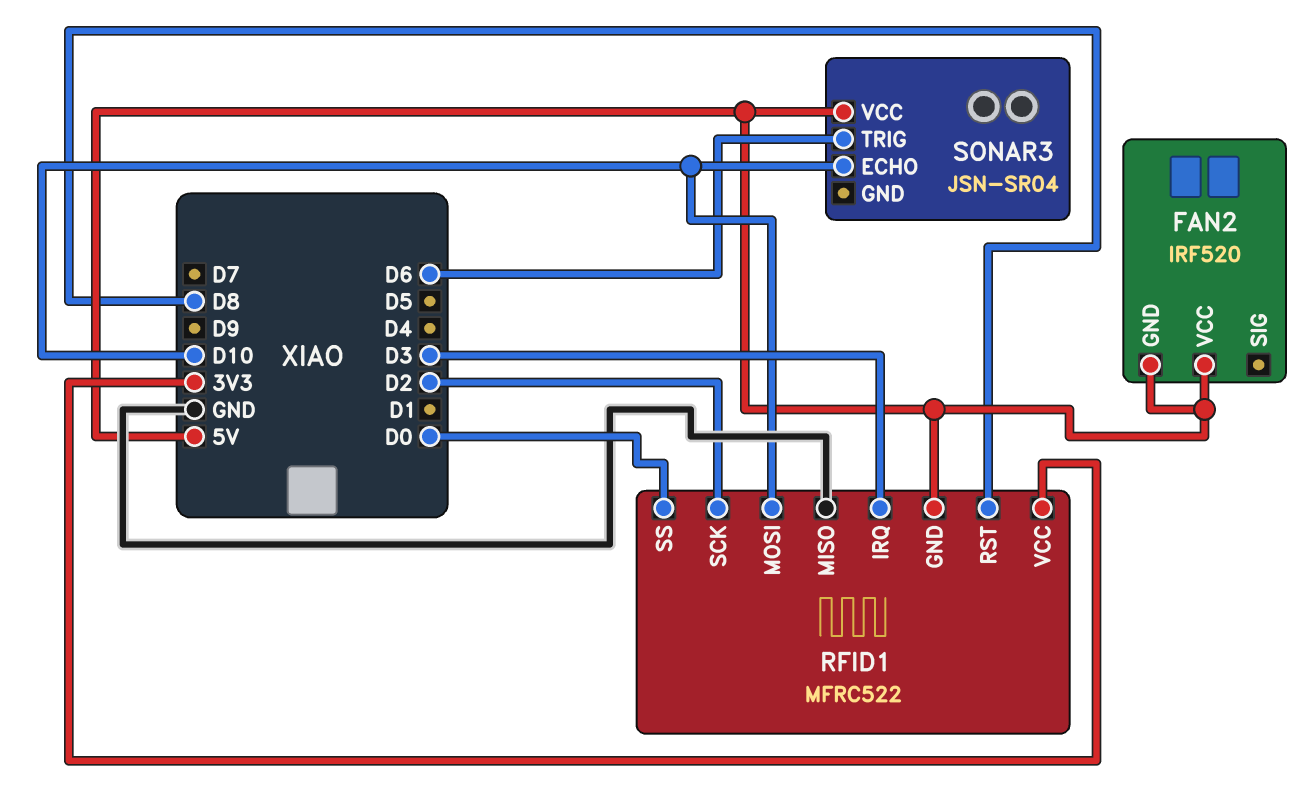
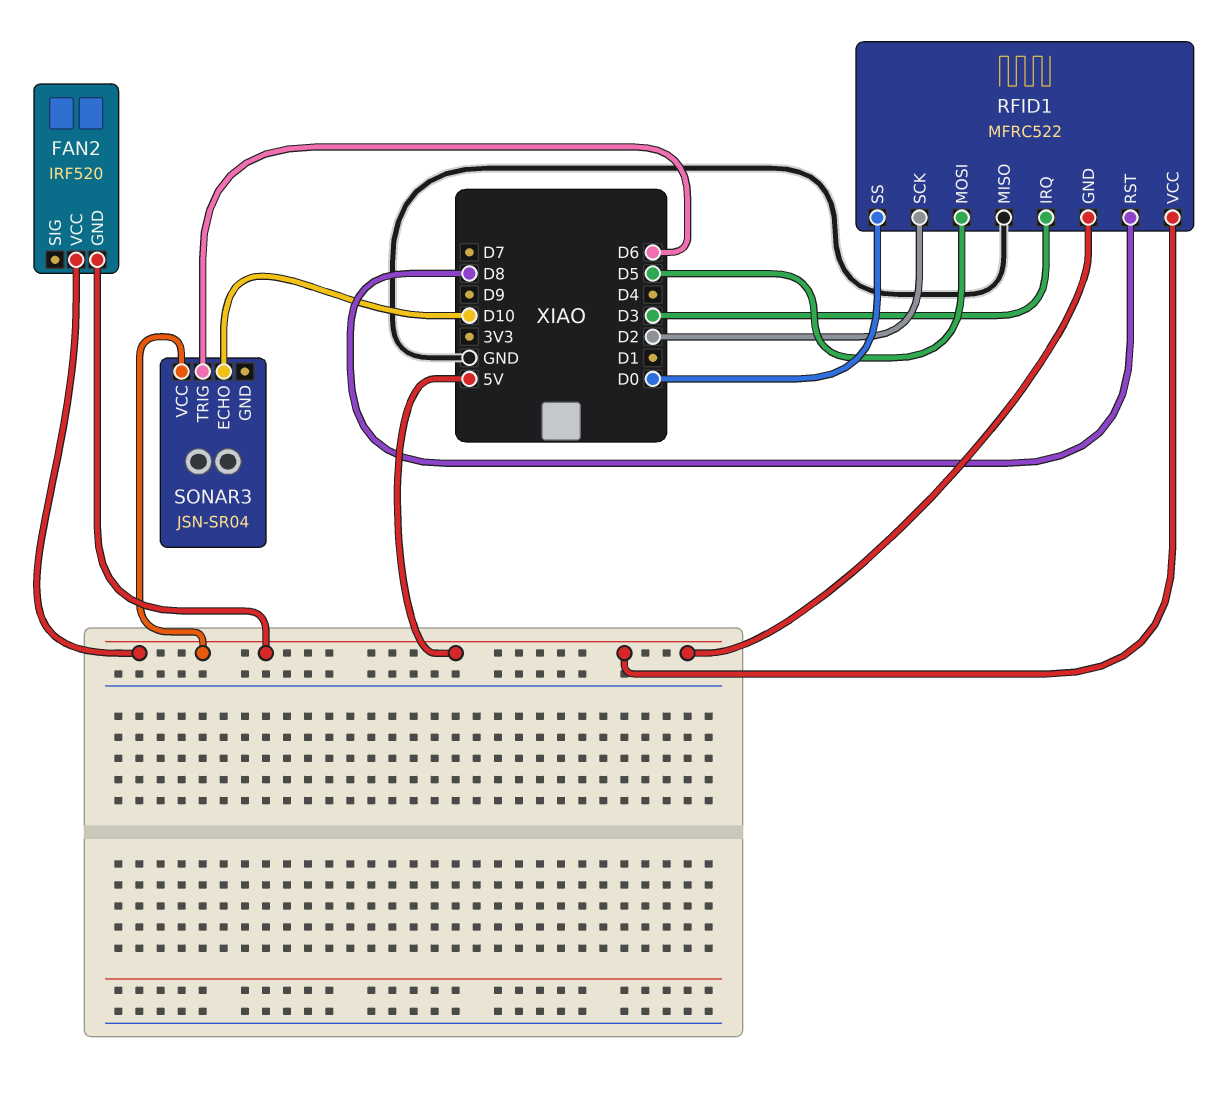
RFID1 pin MOSI: D10 -> D5
RFID1 pin VCC: 3V3 -> 5V

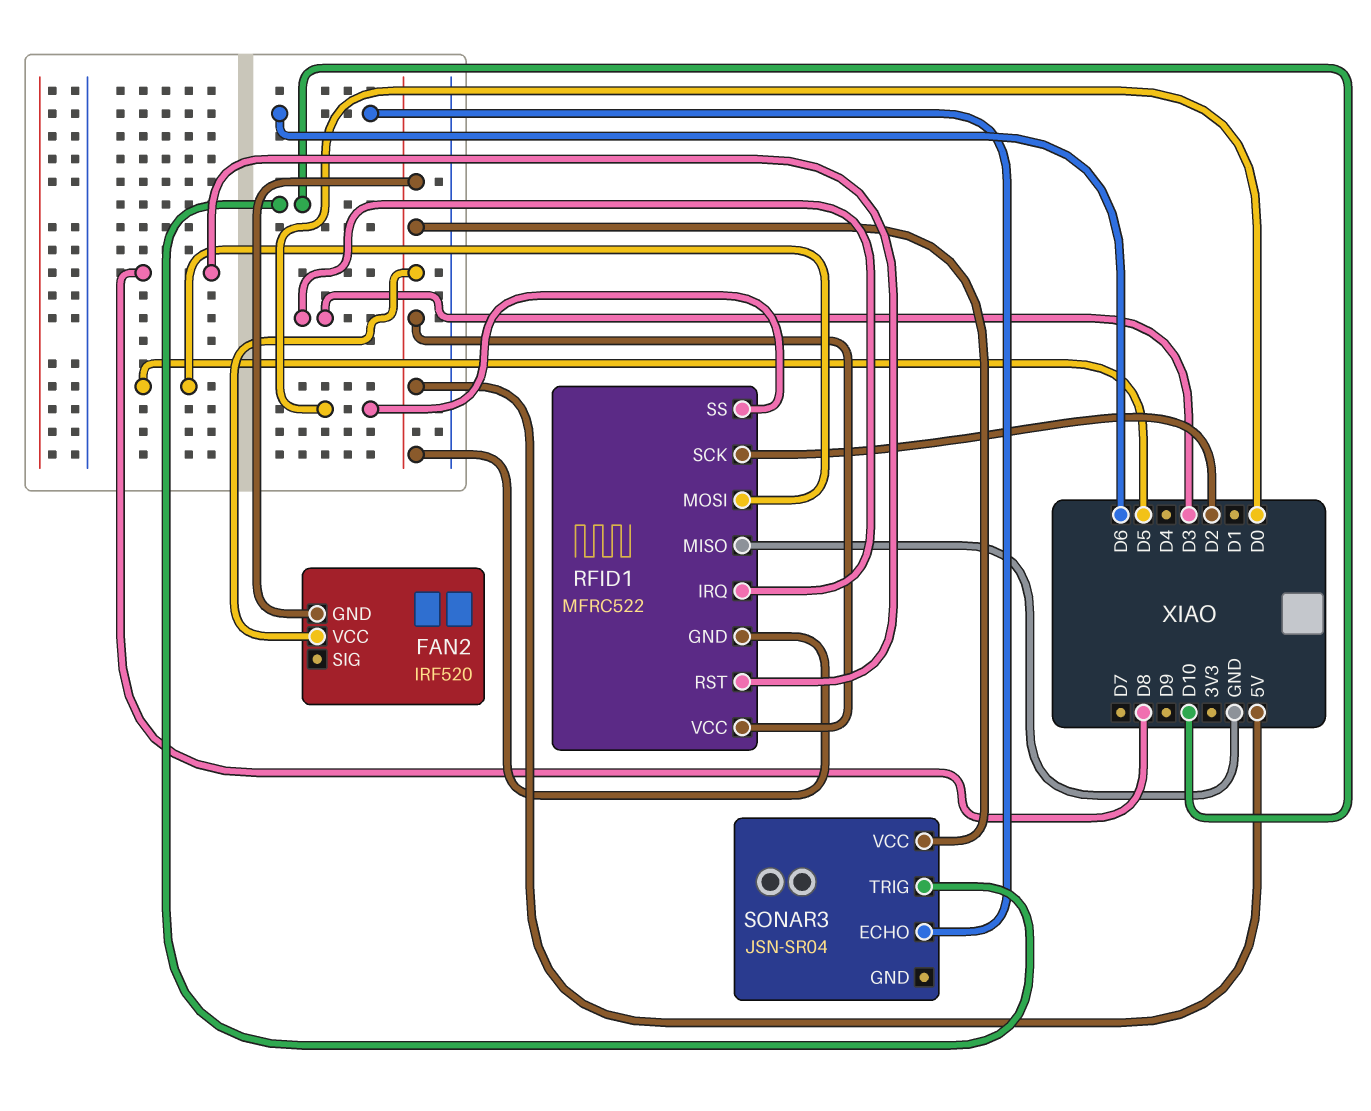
SONAR3 pin ECHO: D10 -> D6
SONAR3 pin TRIG: D6 -> D10

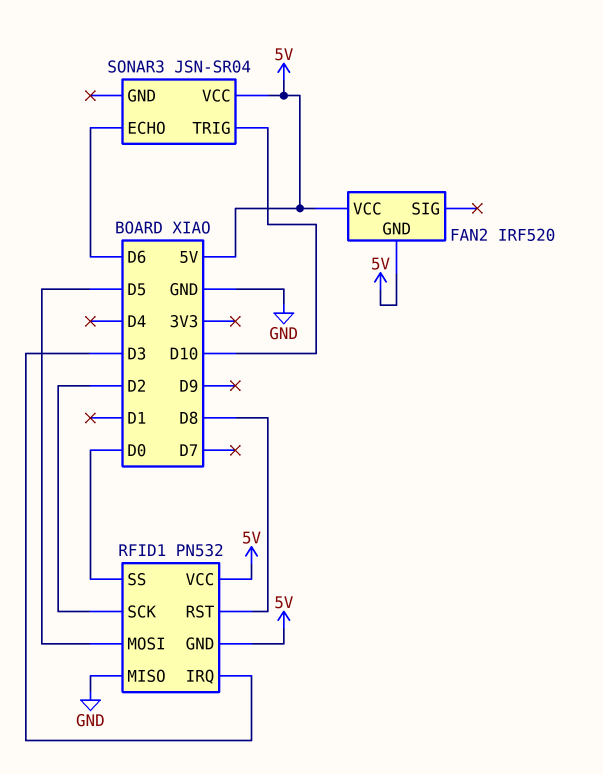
RFID1: MFRC522 -> PN532

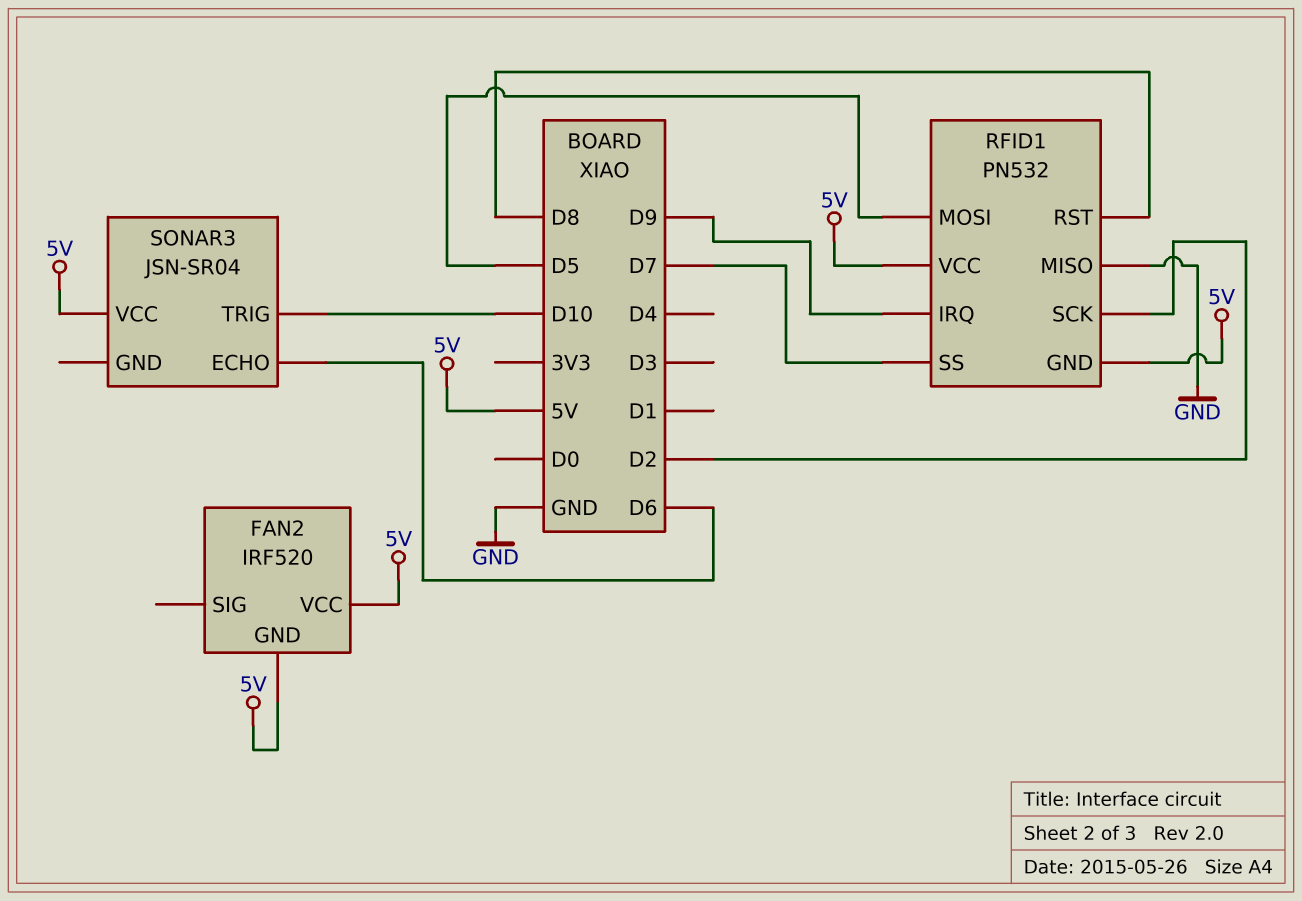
RFID1 pin IRQ: D3 -> D9
RFID1 pin SS: D0 -> D7

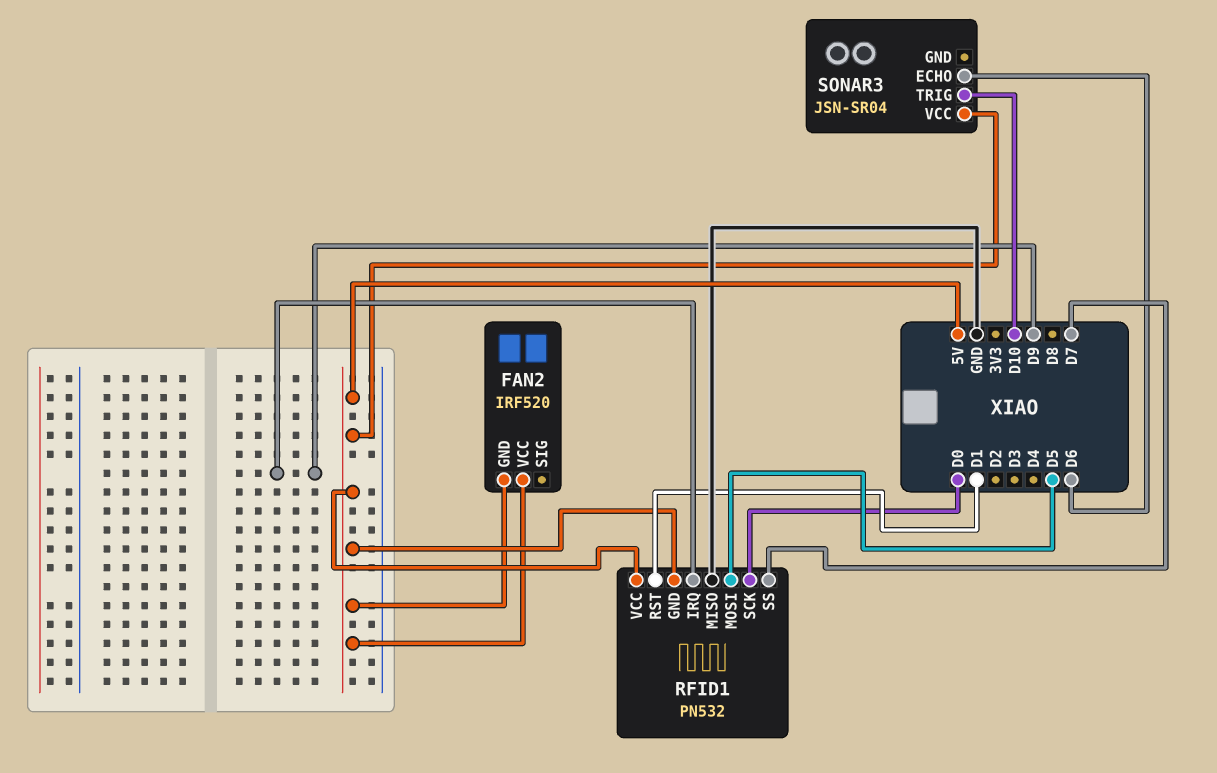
RFID1 pin RST: D8 -> D1
RFID1 pin SCK: D2 -> D0

